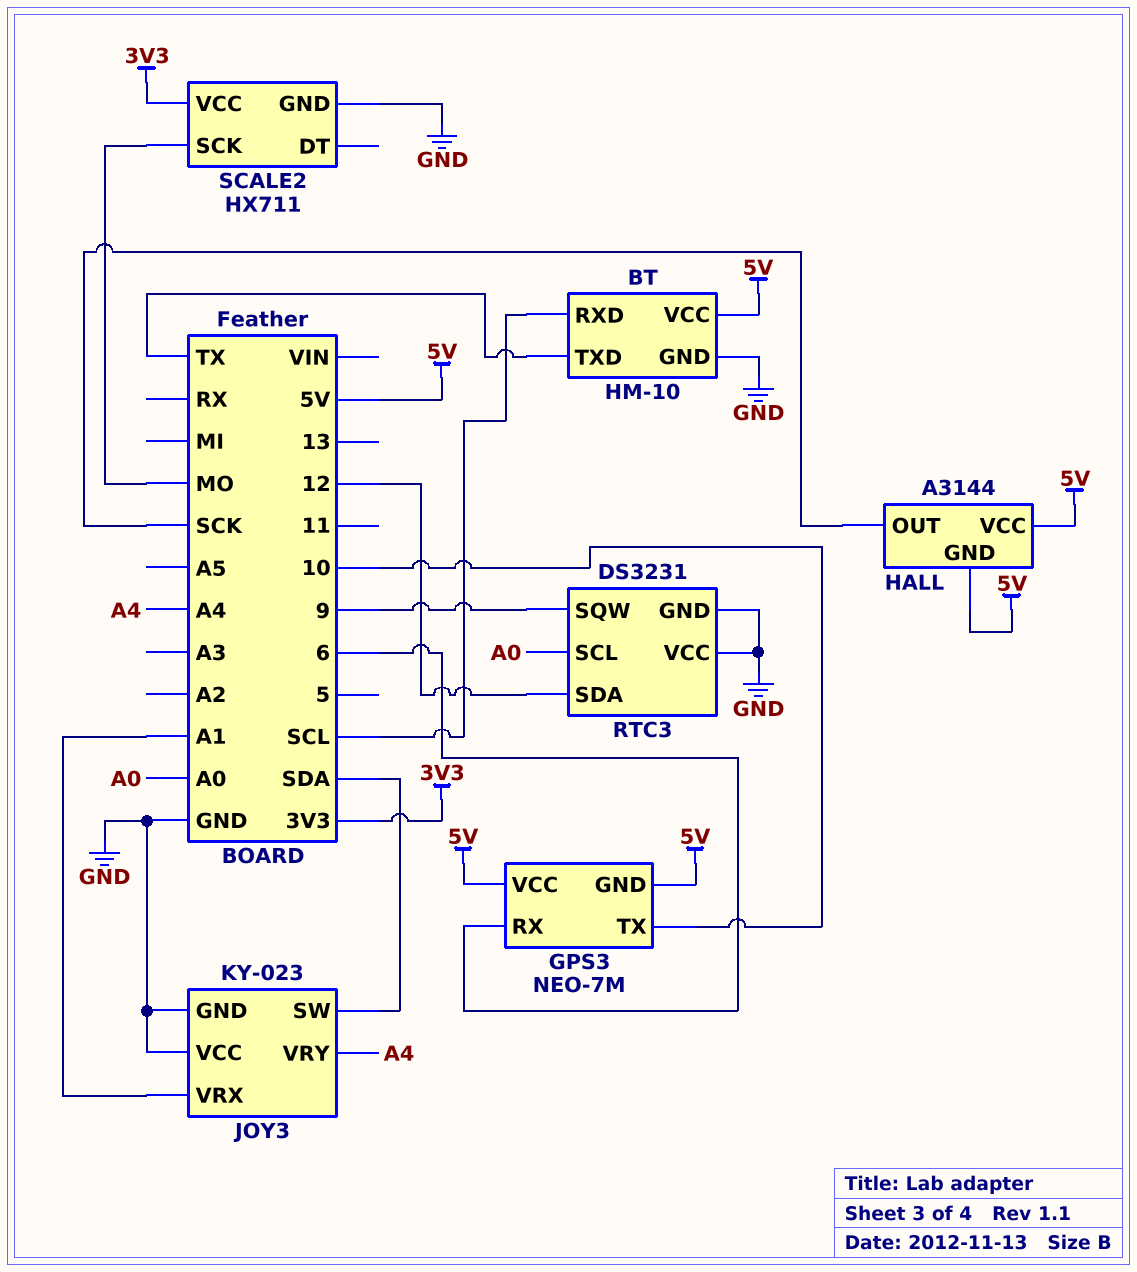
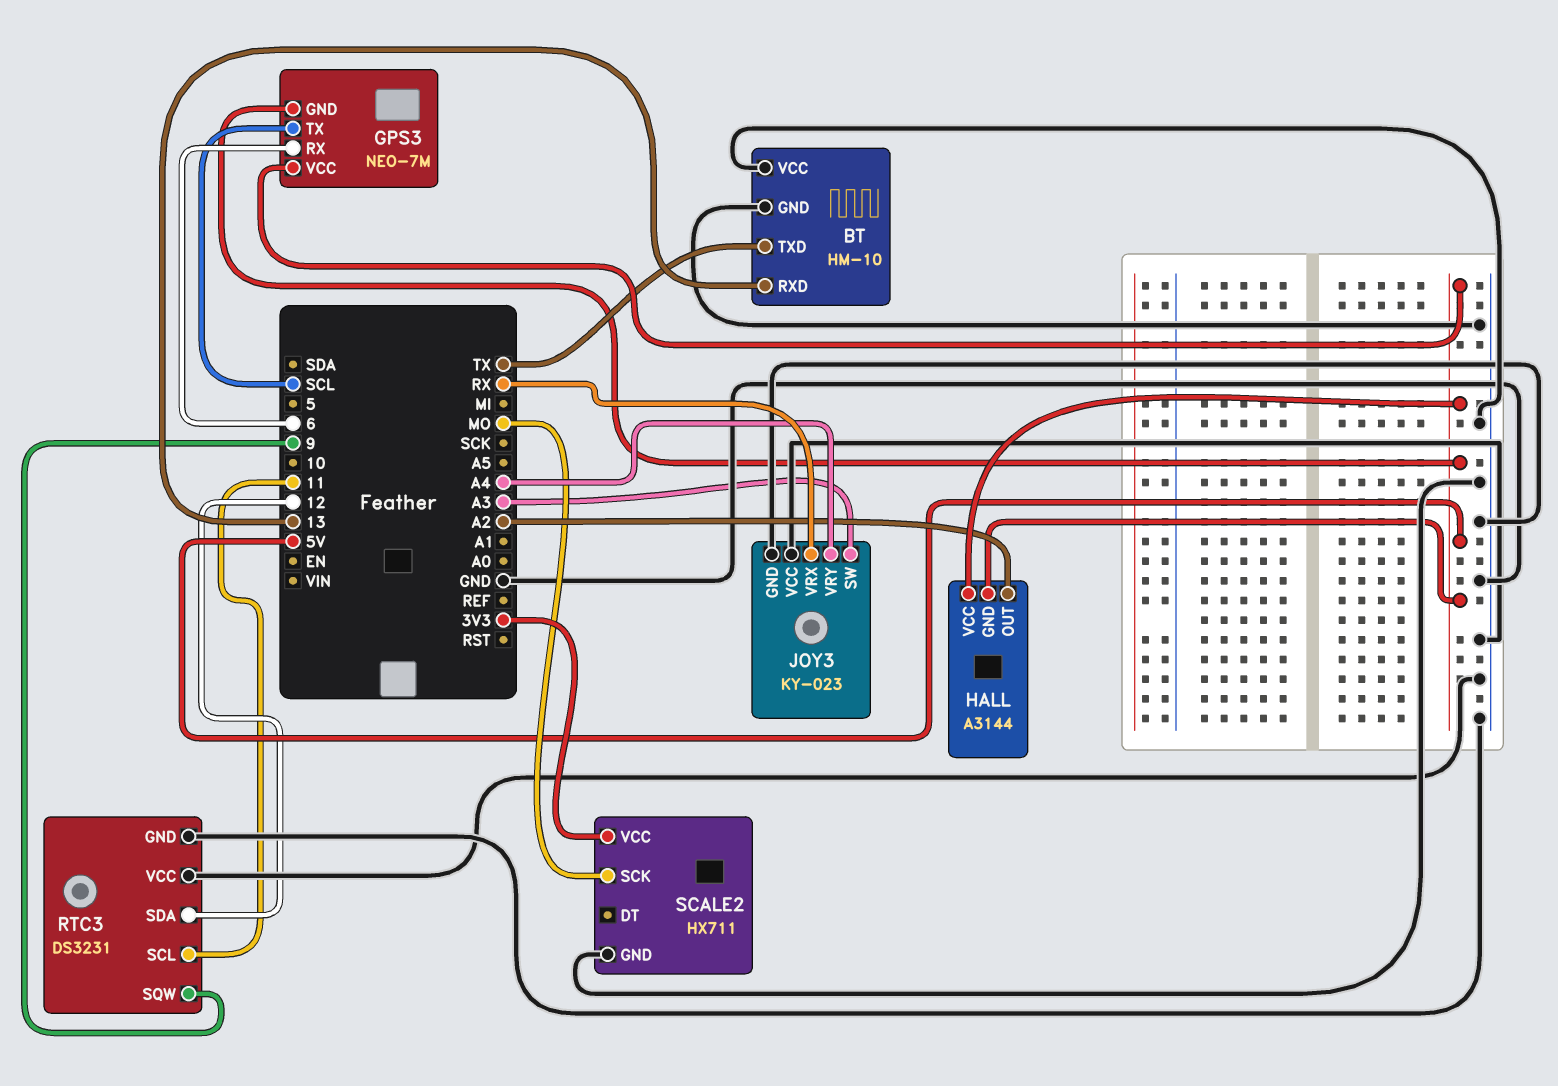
BT pin RXD: SCL -> 13
BT pin VCC: 5V -> GND
GPS3 pin TX: 10 -> SCL
HALL pin OUT: SCK -> A2
JOY3 pin SW: SDA -> A3
JOY3 pin VRX: A1 -> RX
RTC3 pin SCL: A0 -> 11

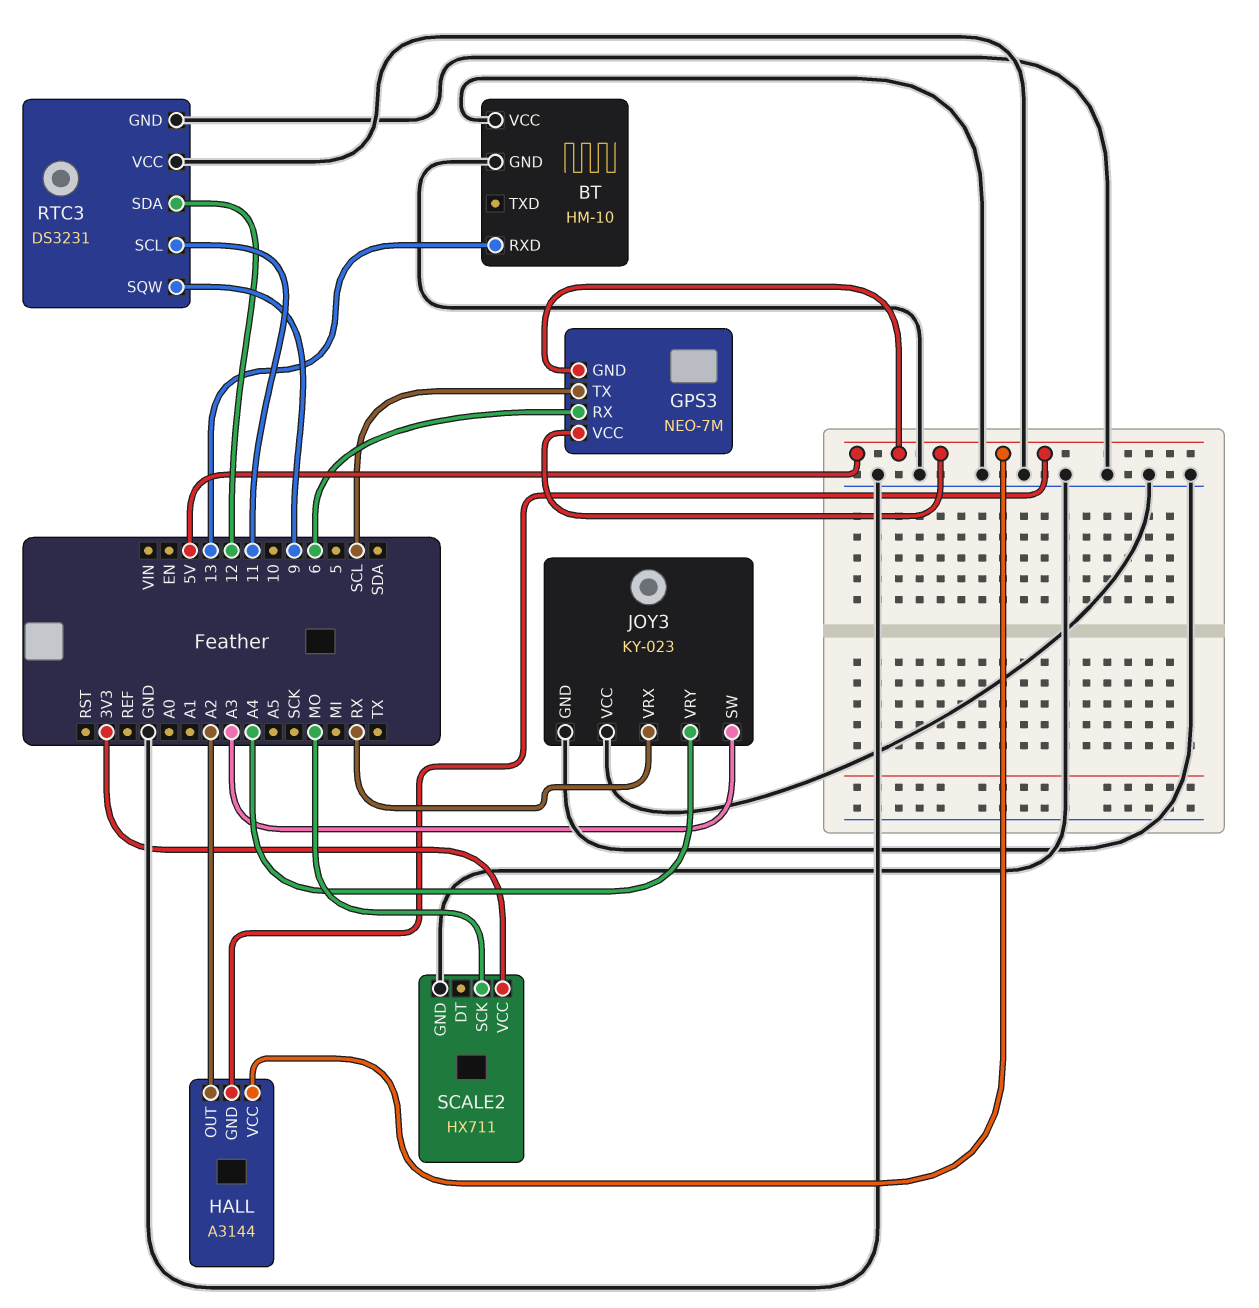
BT pin TXD: TX -> none

